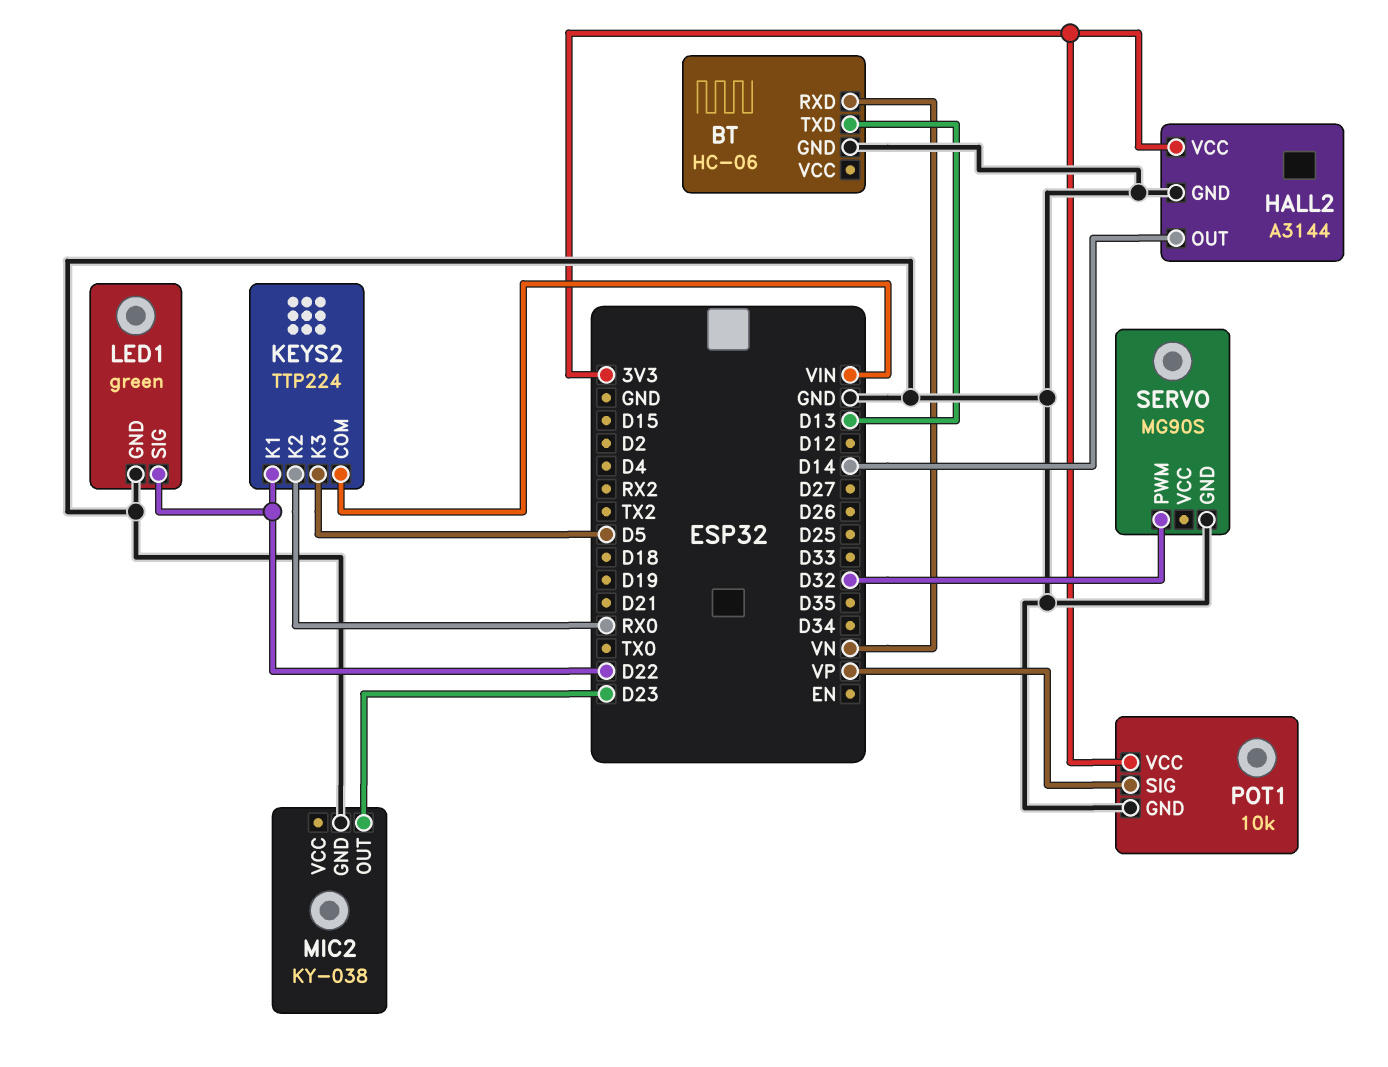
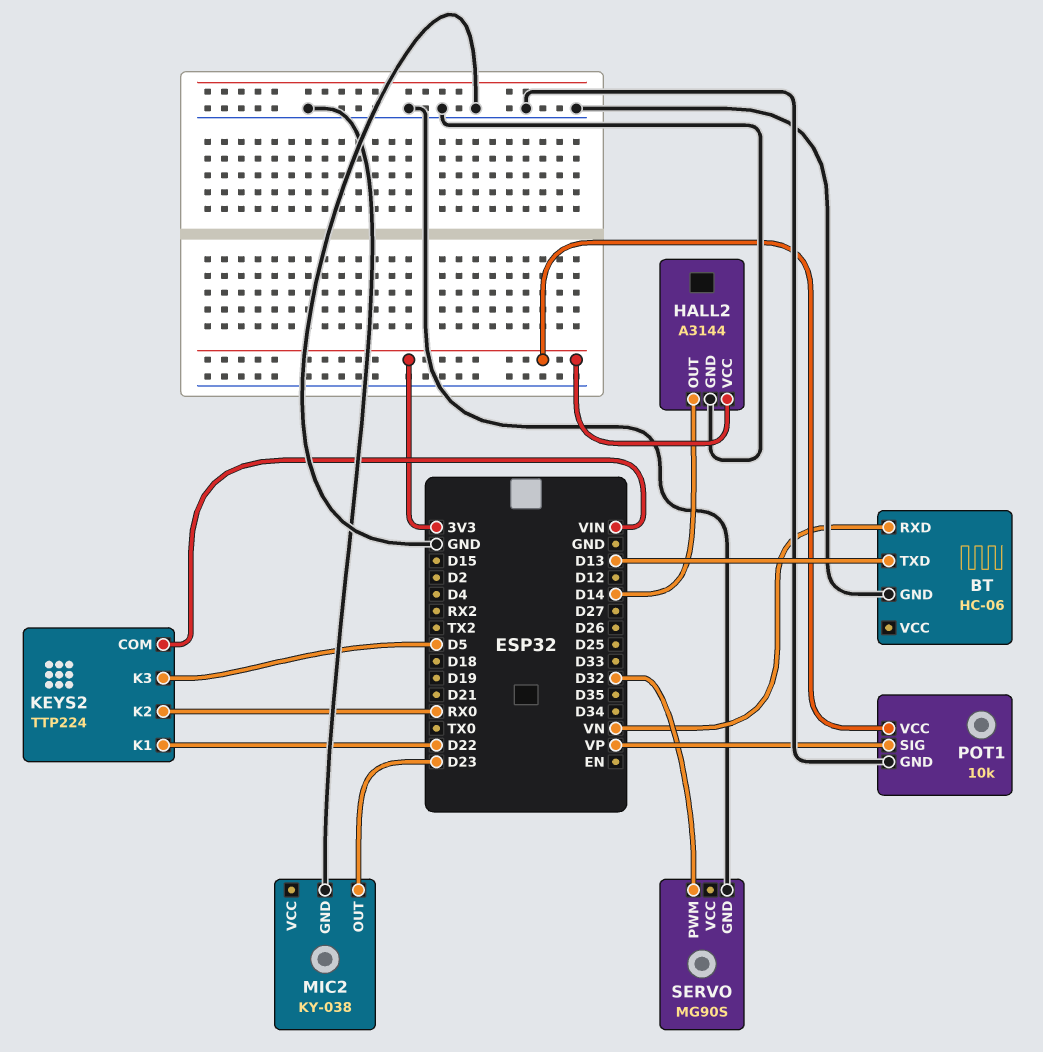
LED1: green -> none
LED1 pin GND: GND -> none
LED1 pin SIG: D22 -> none

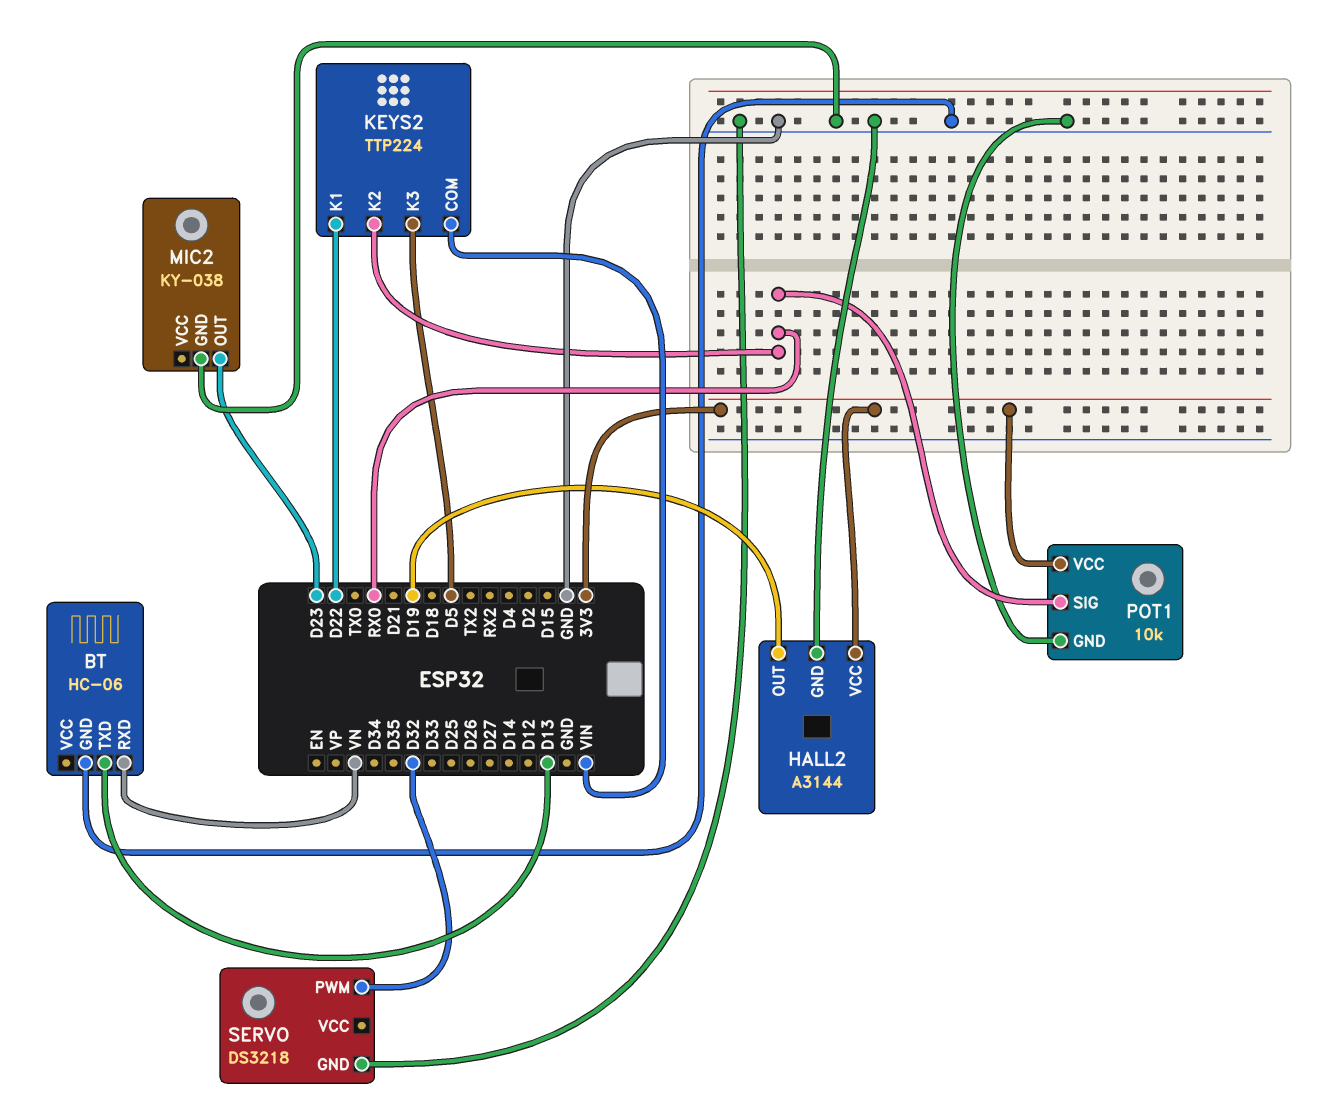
HALL2 pin OUT: D14 -> D19
POT1 pin SIG: VP -> RX0
SERVO: MG90S -> DS3218

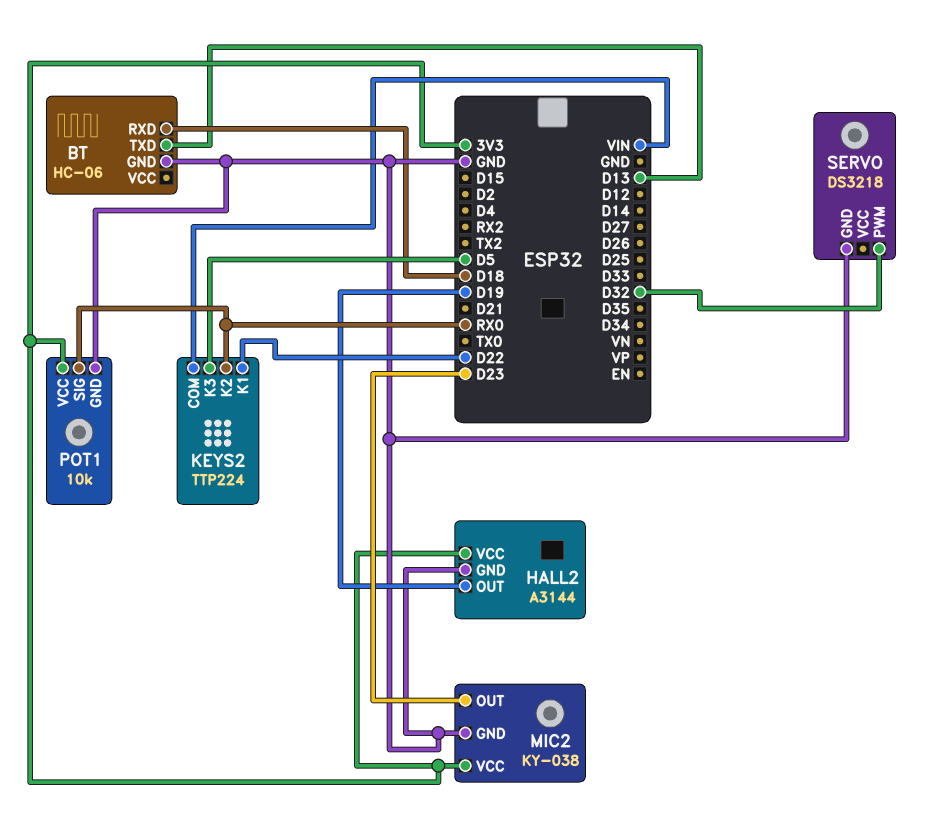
BT pin RXD: VN -> D18
MIC2 pin VCC: none -> 3V3

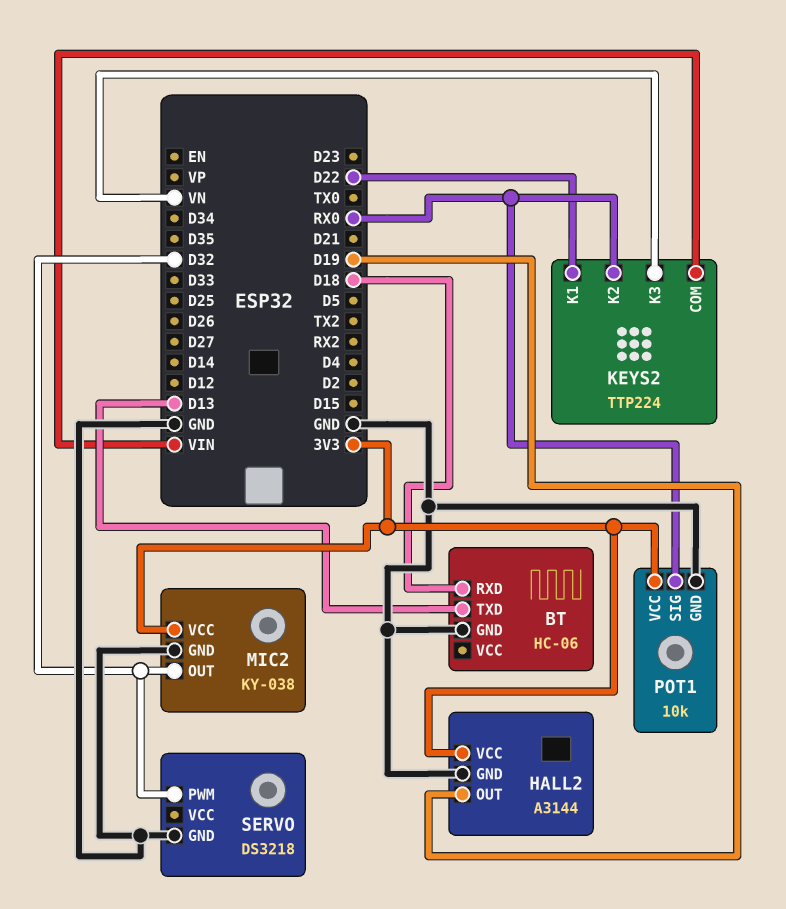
KEYS2 pin K3: D5 -> VN
MIC2 pin OUT: D23 -> D32

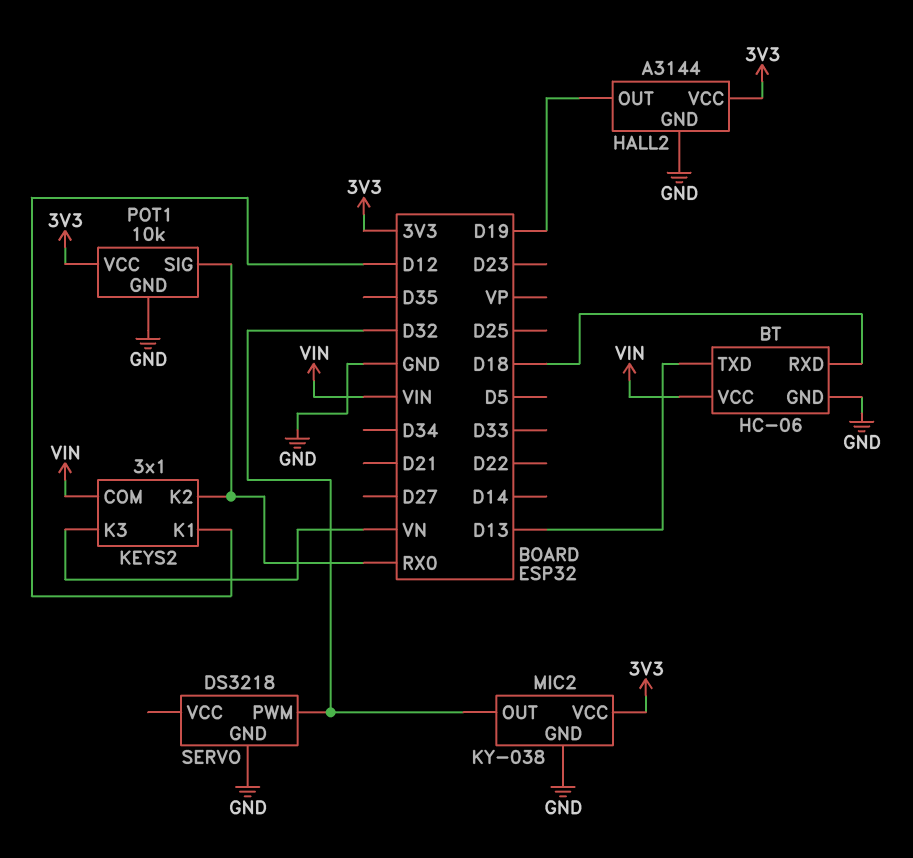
BT pin VCC: none -> VIN
KEYS2: TTP224 -> 3x1
KEYS2 pin K1: D22 -> D12

